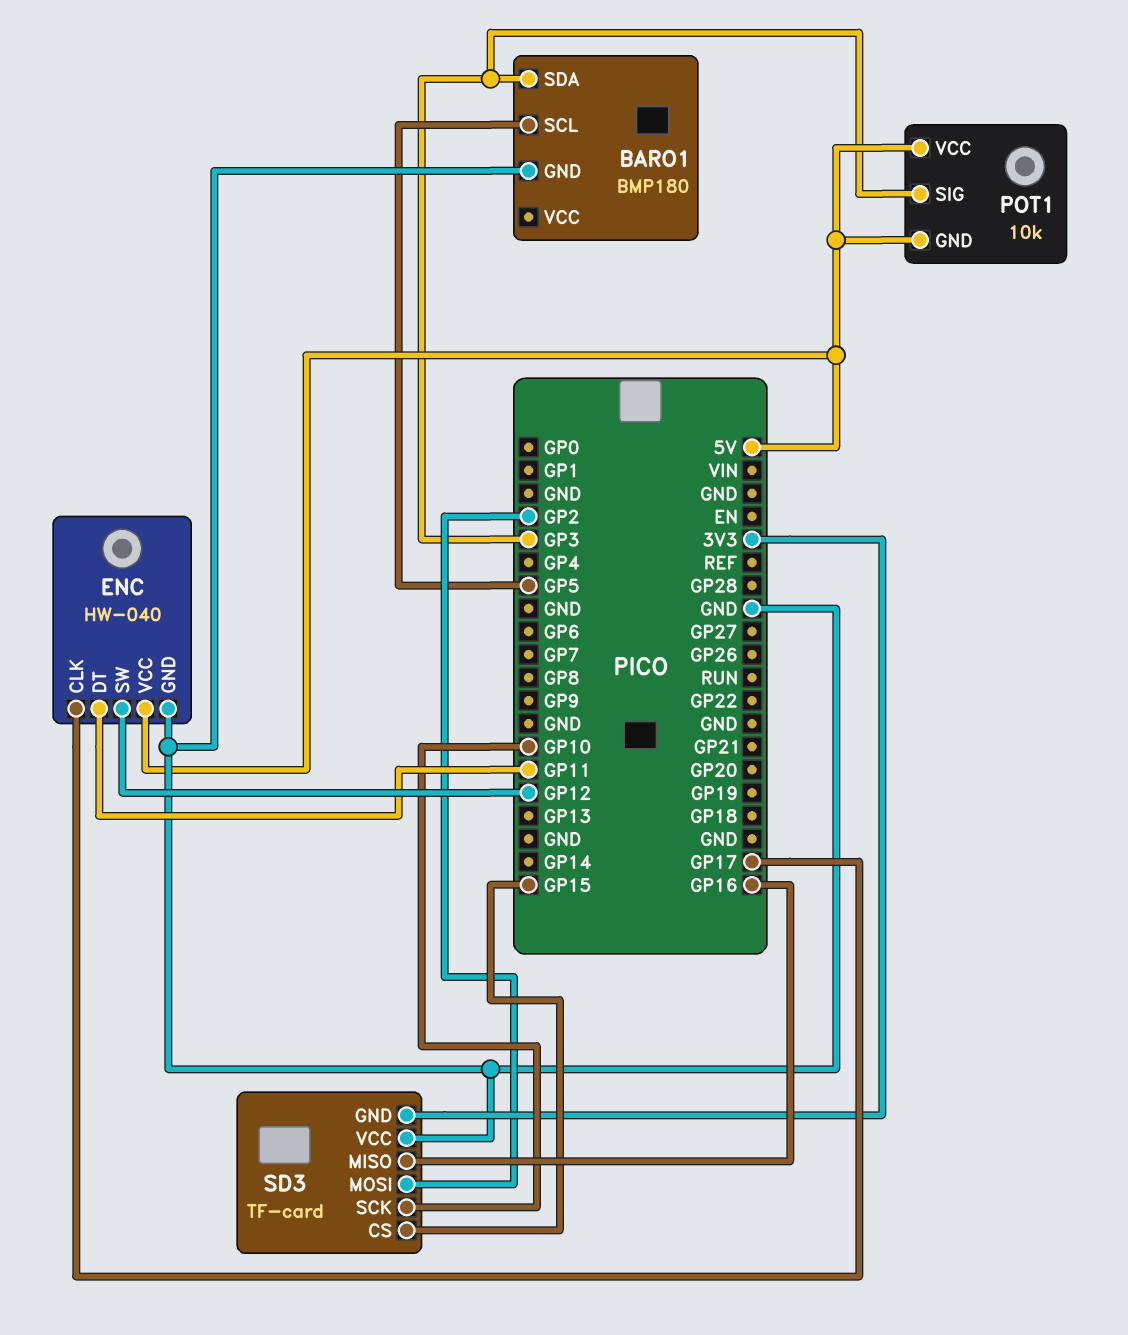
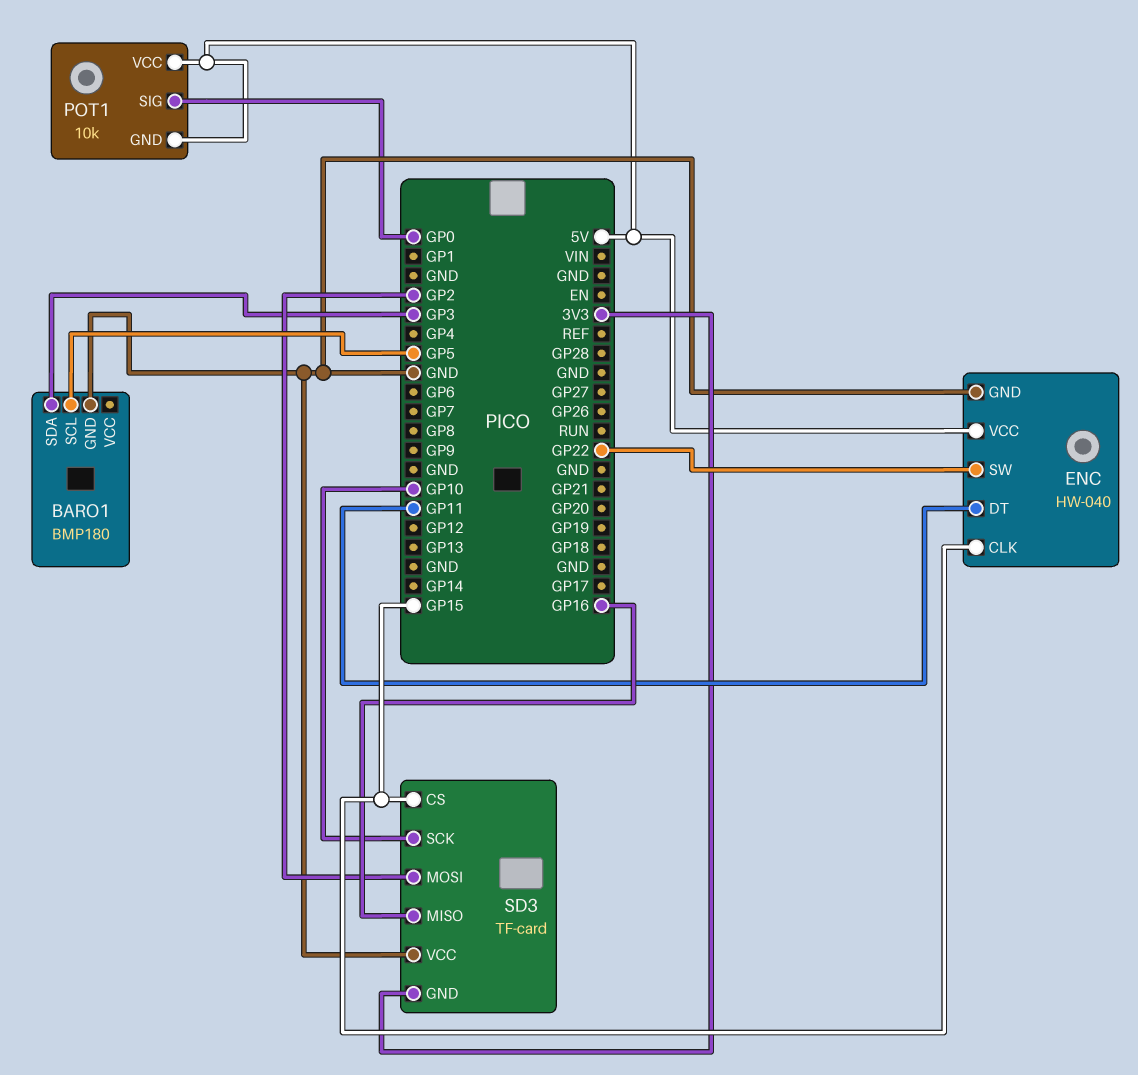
ENC pin CLK: GP17 -> GP15
ENC pin SW: GP12 -> GP22
POT1 pin SIG: GP3 -> GP0

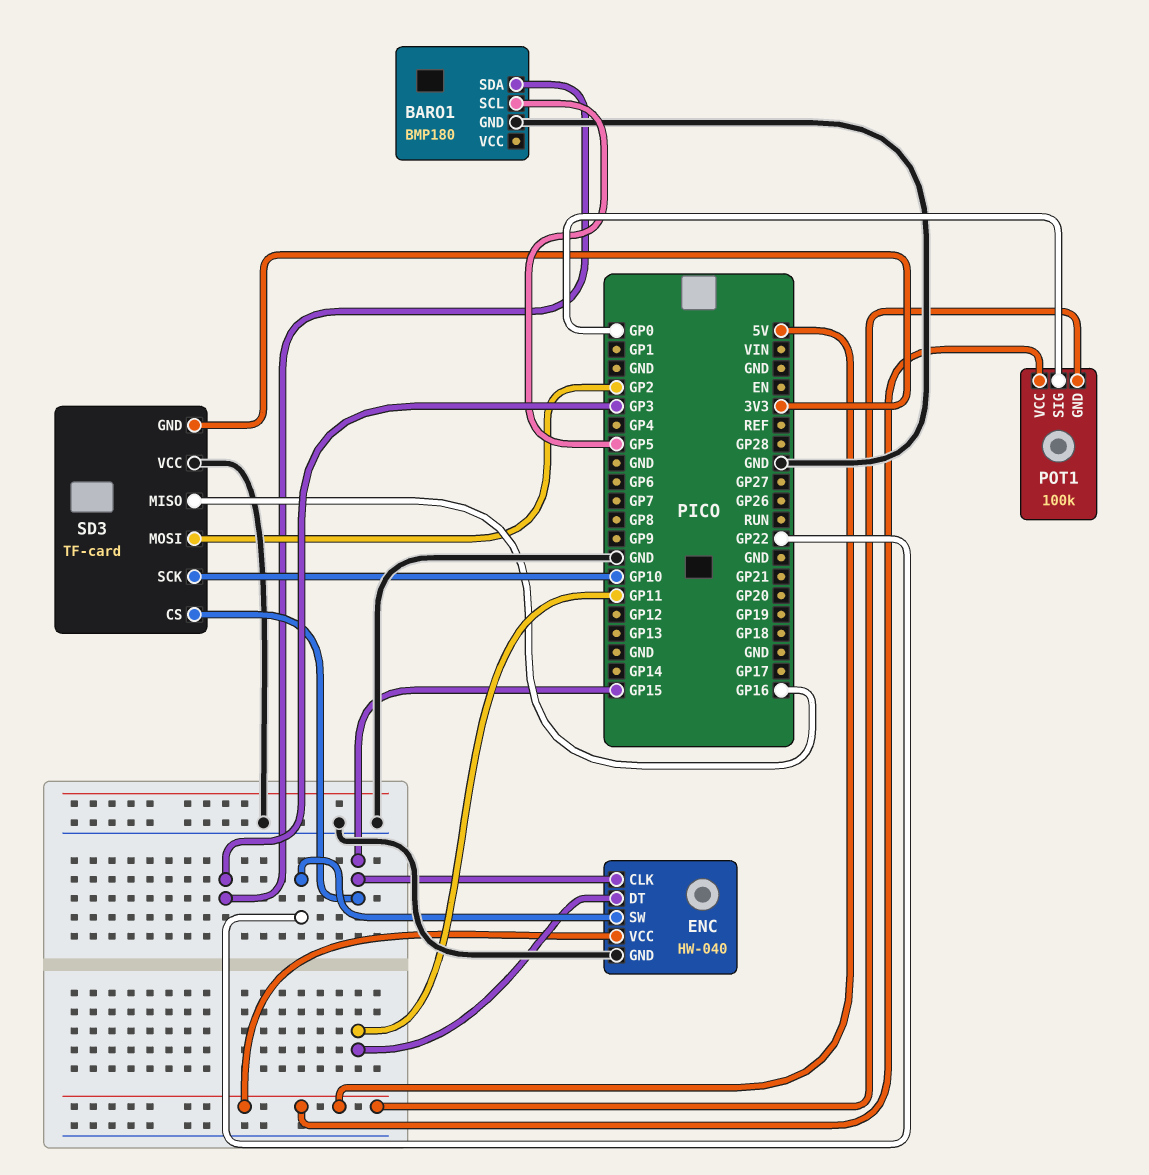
POT1: 10k -> 100k

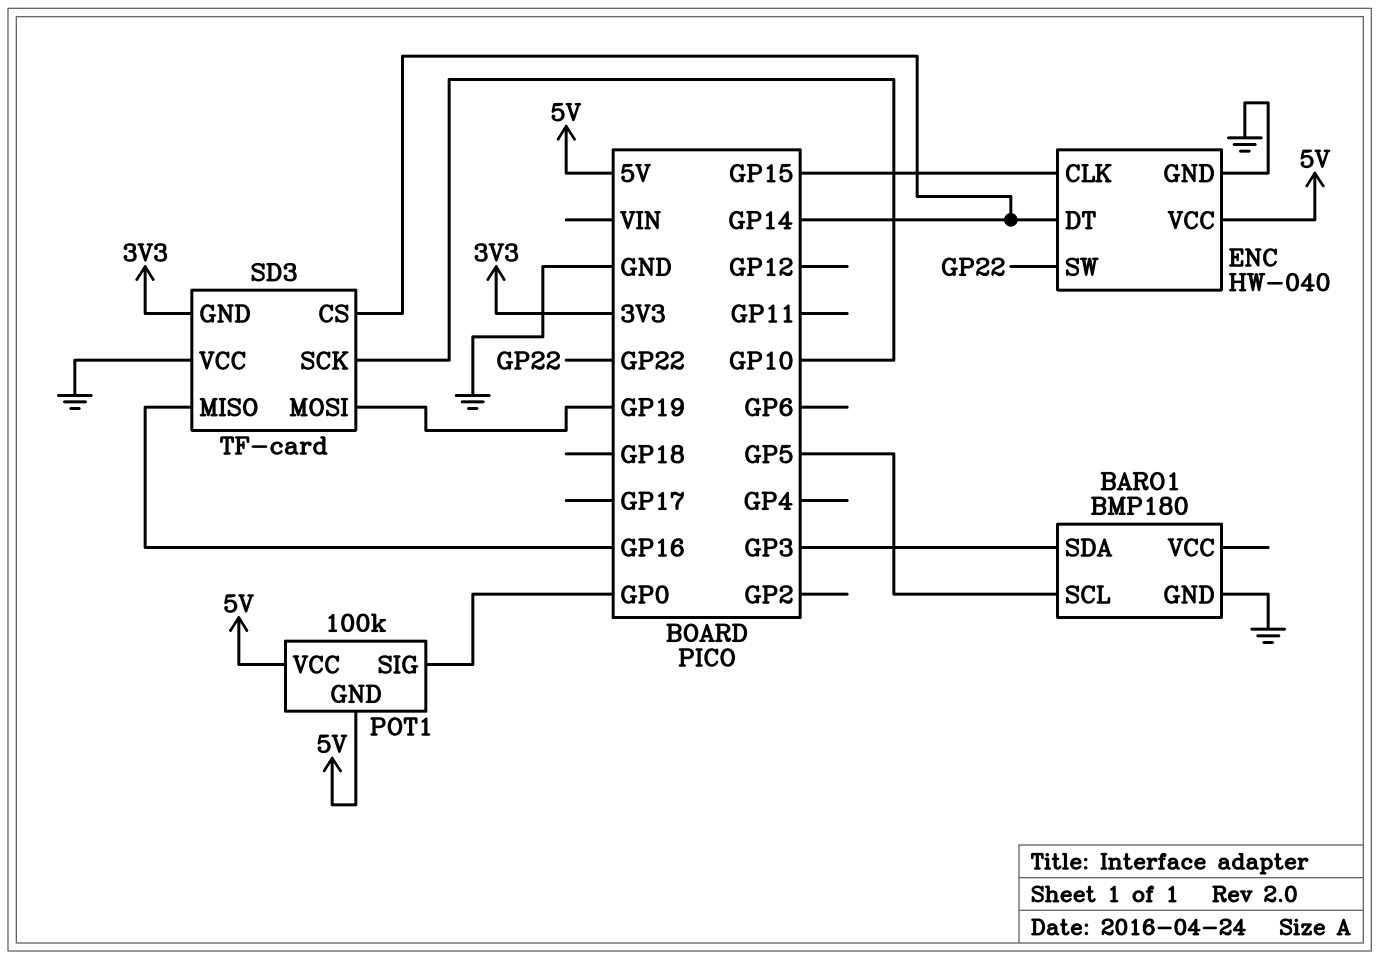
ENC pin DT: GP11 -> GP14
SD3 pin CS: GP15 -> GP14
SD3 pin MOSI: GP2 -> GP19

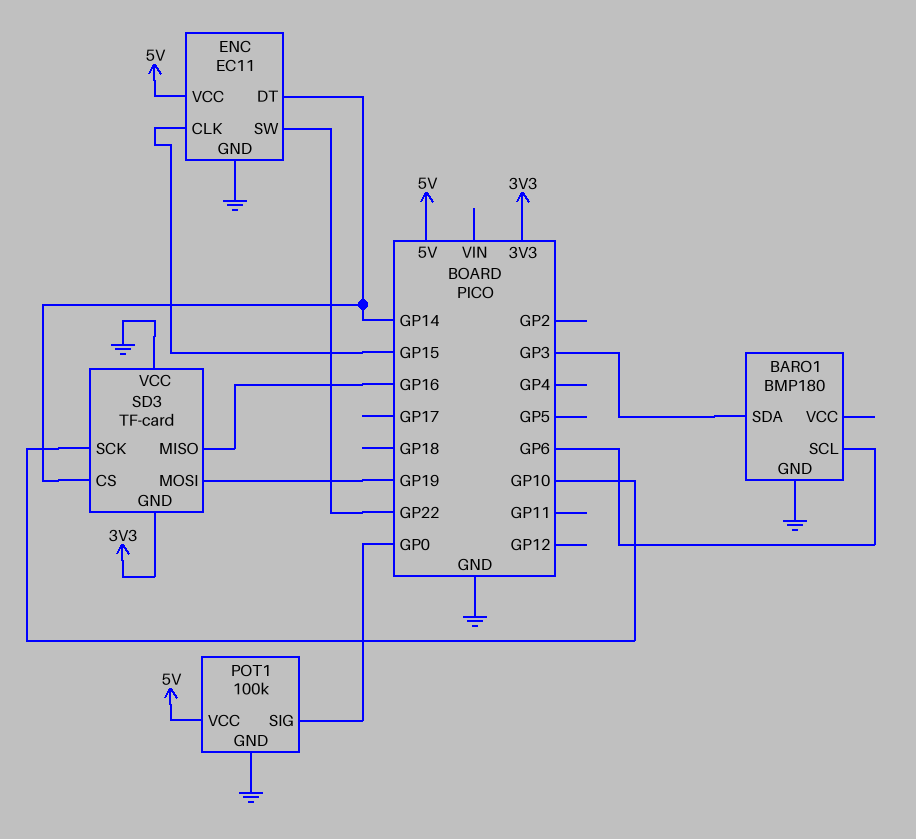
BARO1 pin SCL: GP5 -> GP6
ENC: HW-040 -> EC11
POT1 pin GND: 5V -> GND

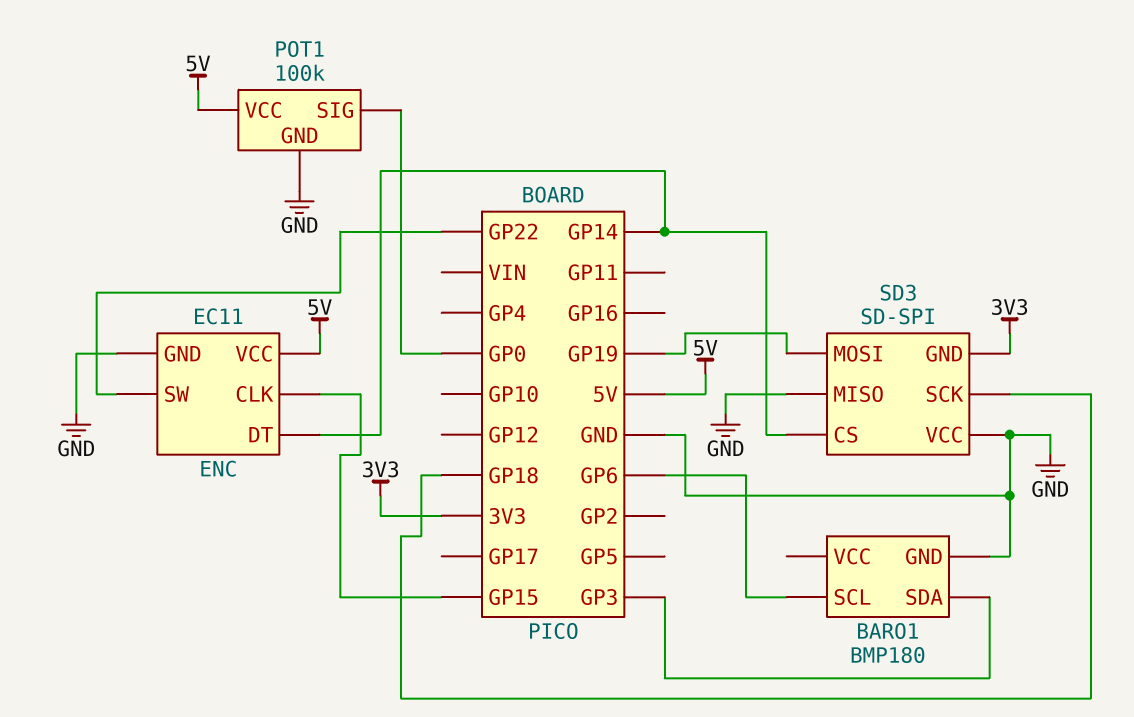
SD3: TF-card -> SD-SPI
SD3 pin MISO: GP16 -> GND
SD3 pin SCK: GP10 -> GP18

